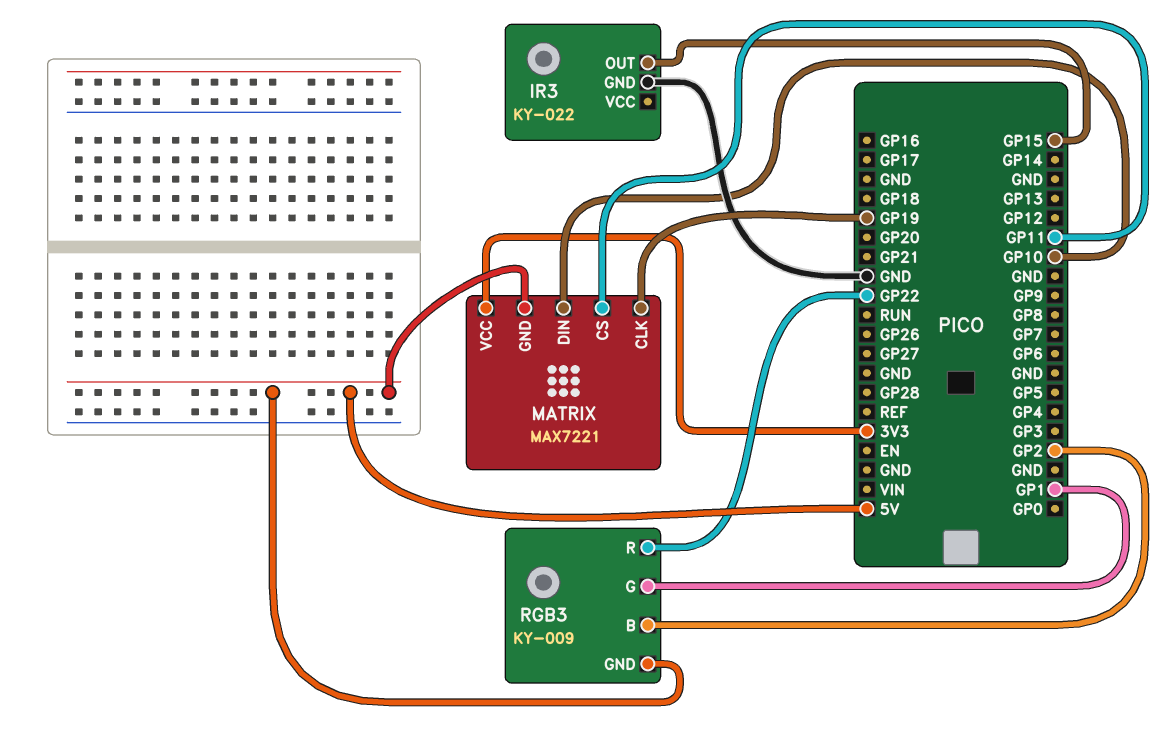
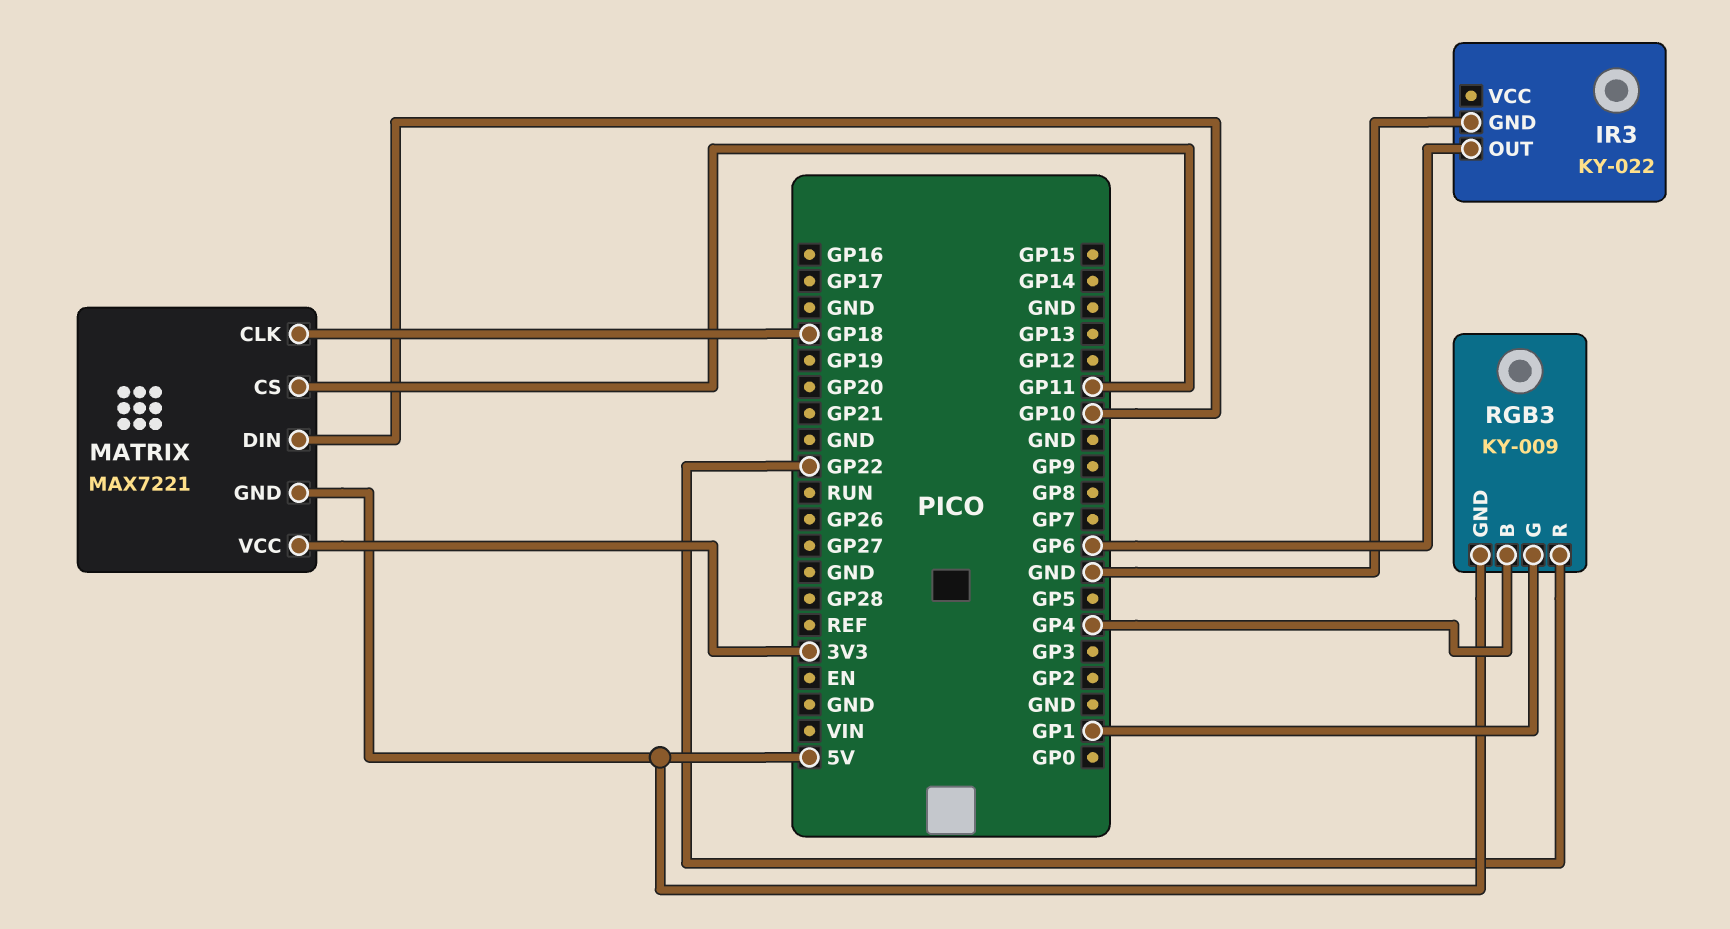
IR3 pin OUT: GP15 -> GP6
MATRIX pin CLK: GP19 -> GP18
RGB3 pin B: GP2 -> GP4

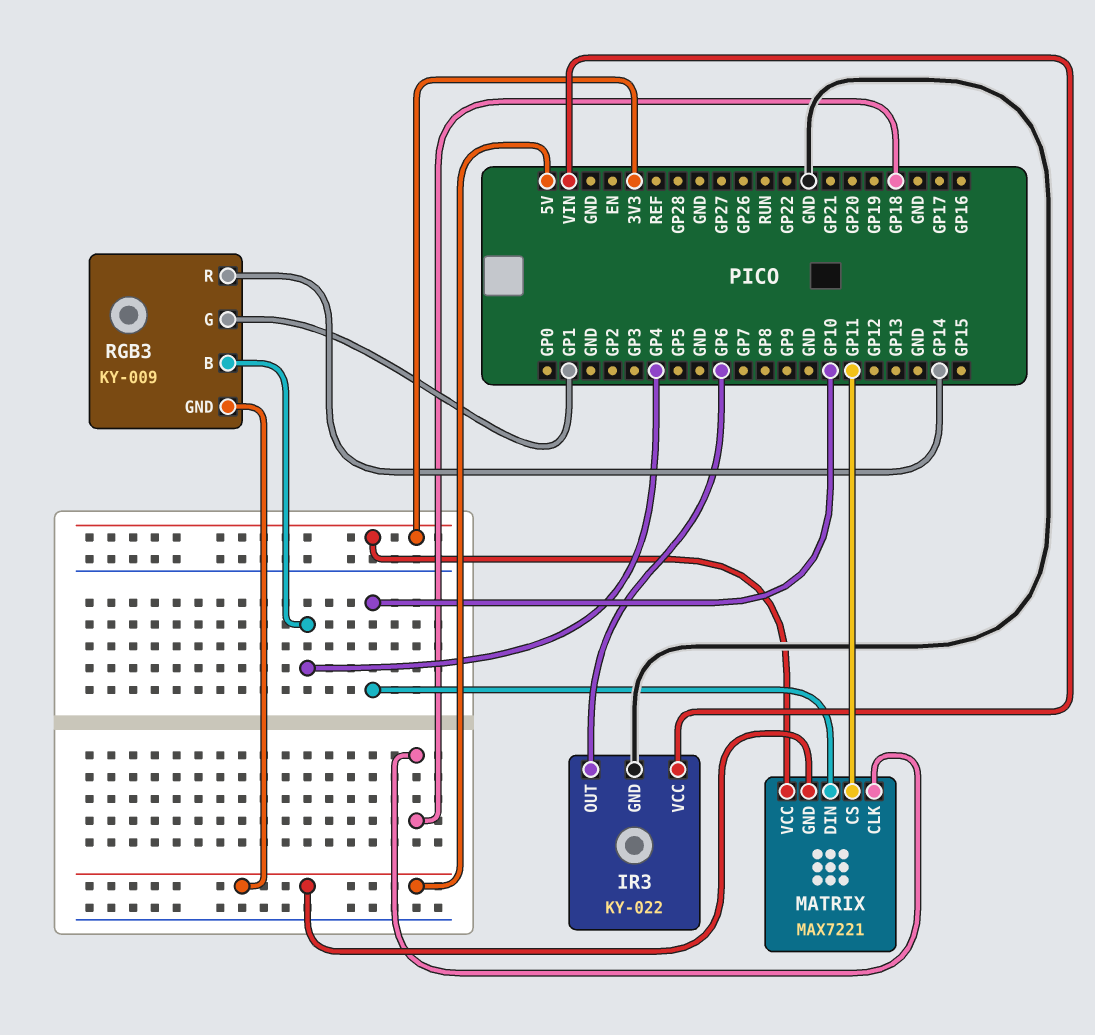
IR3 pin VCC: none -> VIN
RGB3 pin R: GP22 -> GP14

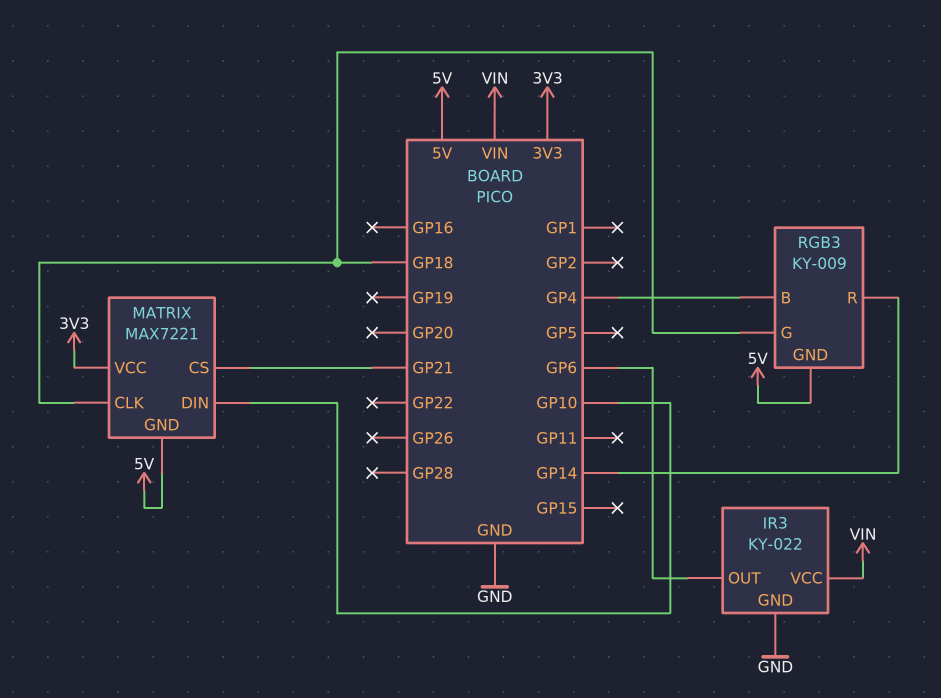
MATRIX pin CS: GP11 -> GP21
RGB3 pin G: GP1 -> GP18

